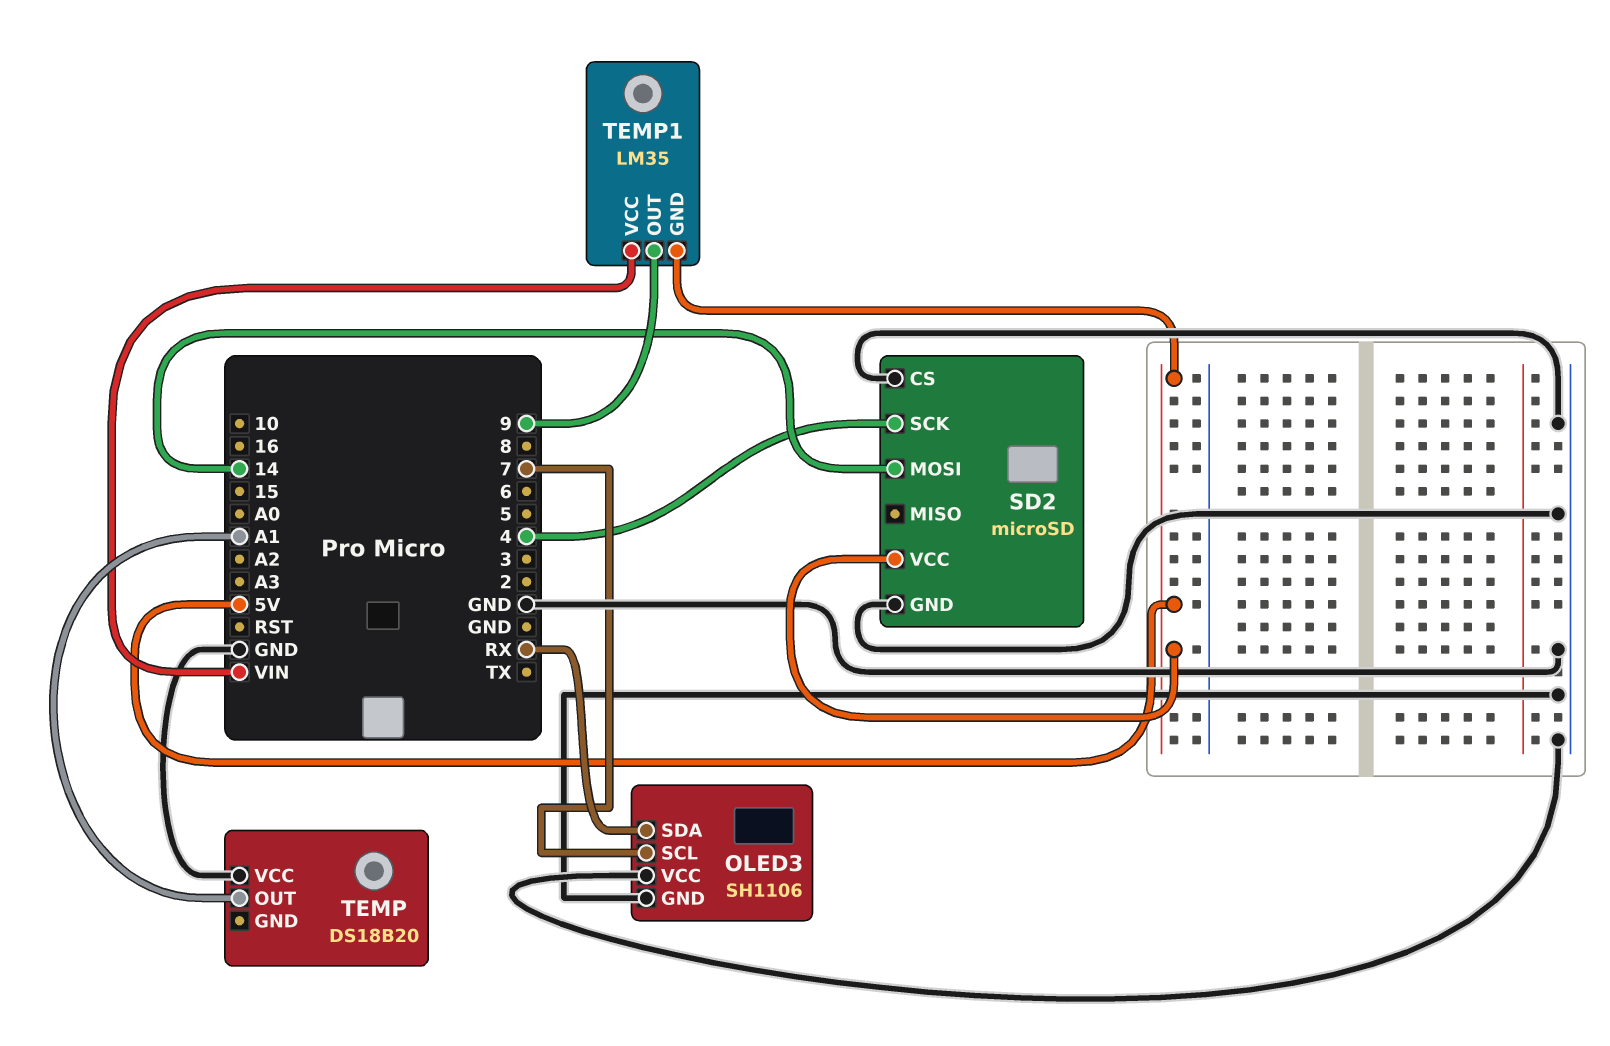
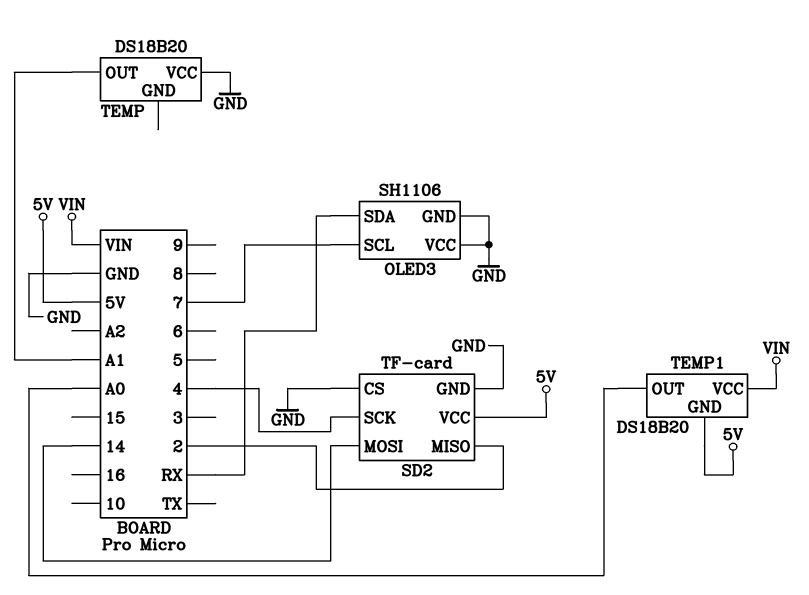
SD2: microSD -> TF-card
SD2 pin MISO: none -> 2
TEMP1: LM35 -> DS18B20
TEMP1 pin OUT: 9 -> A0

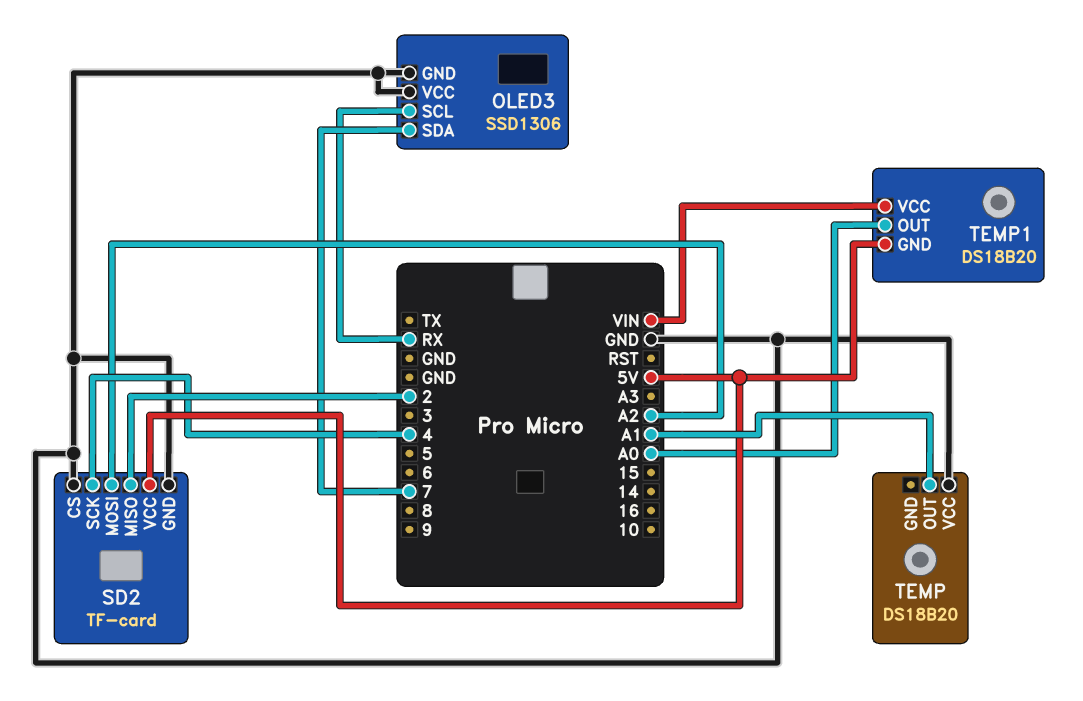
OLED3: SH1106 -> SSD1306
OLED3 pin SCL: 7 -> RX
OLED3 pin SDA: RX -> 7
SD2 pin MOSI: 14 -> A2

